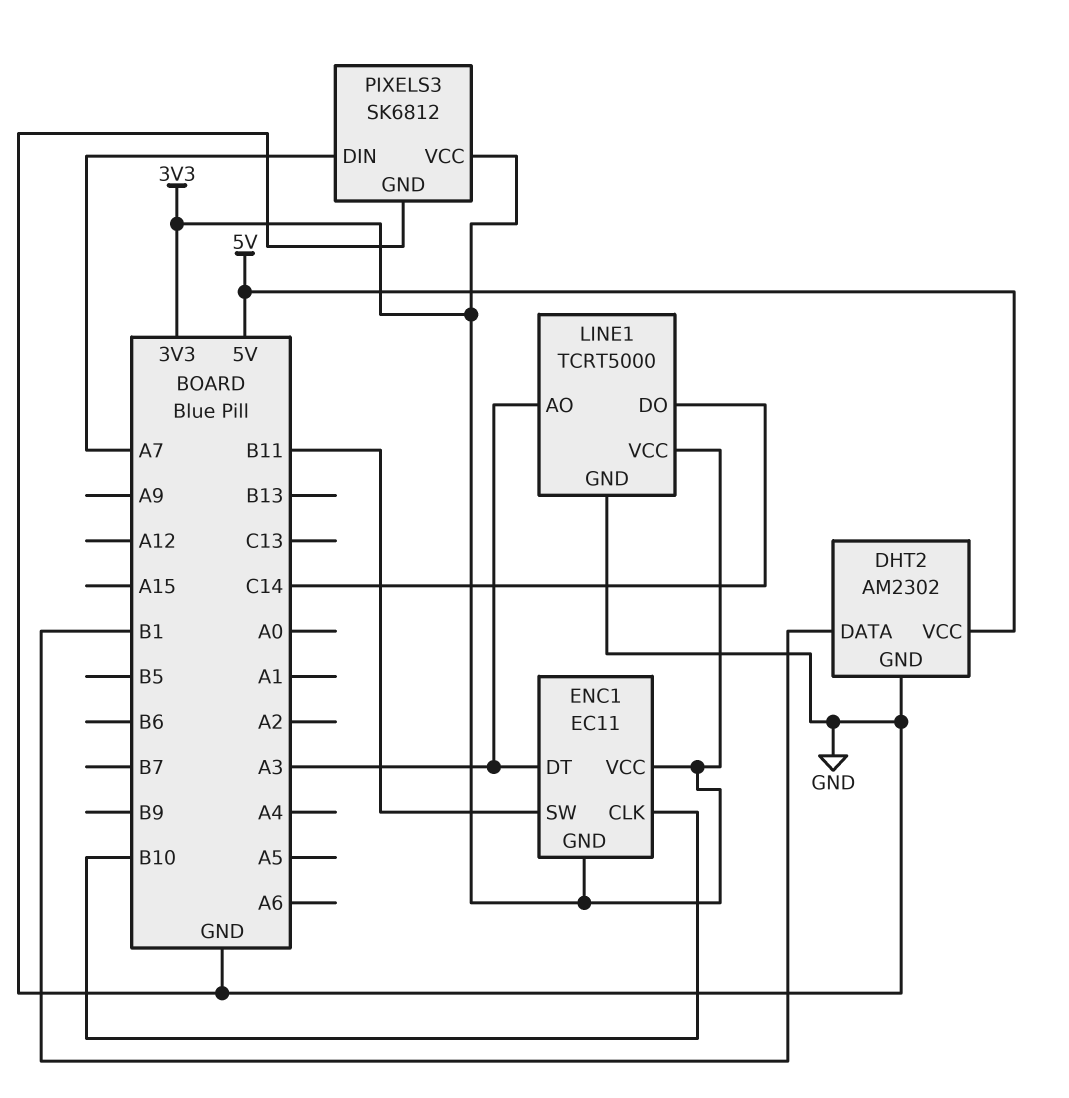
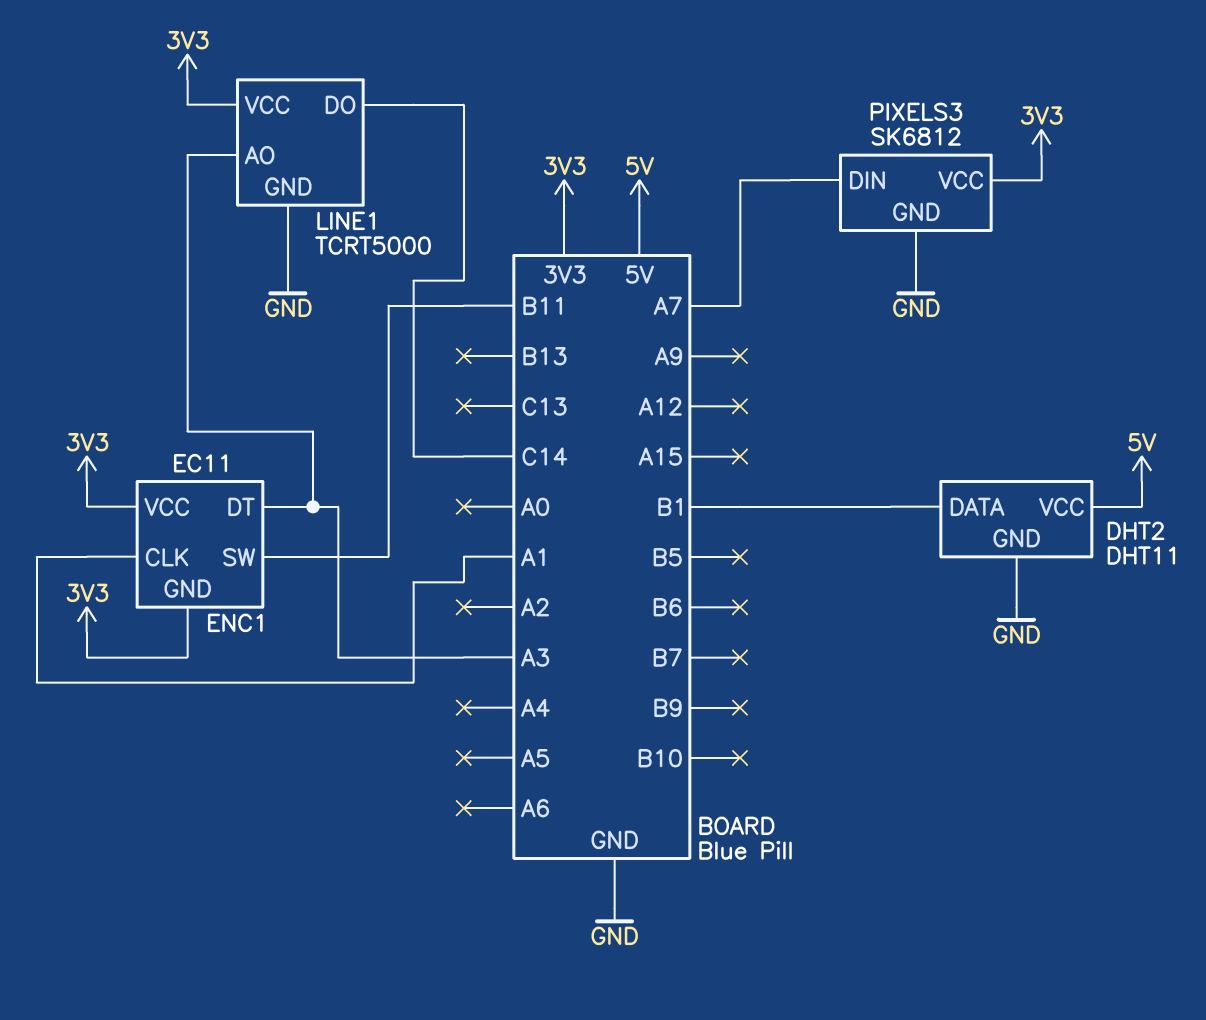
DHT2: AM2302 -> DHT11
ENC1 pin CLK: B10 -> A1

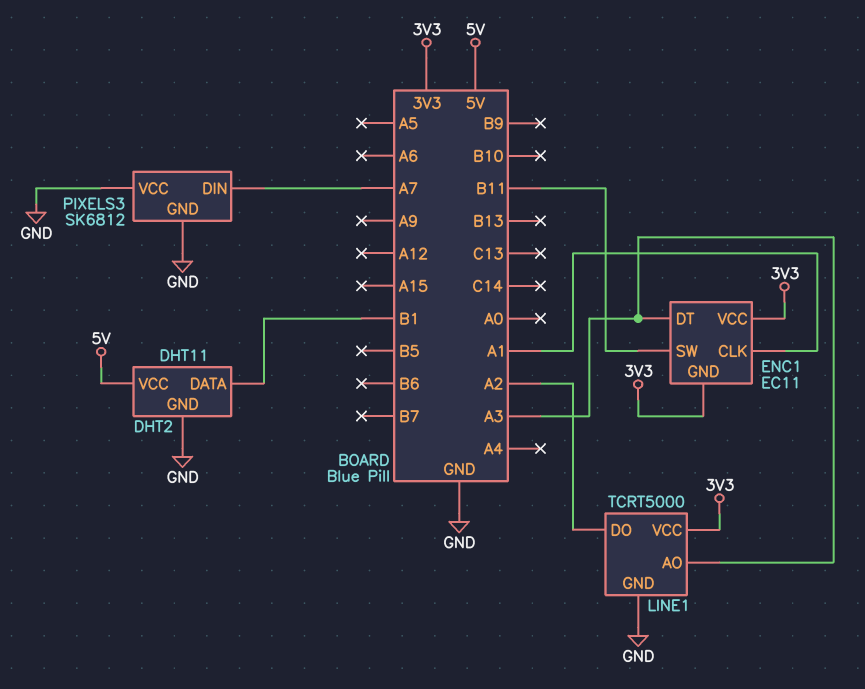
LINE1 pin DO: C14 -> A2
PIXELS3 pin VCC: 3V3 -> GND

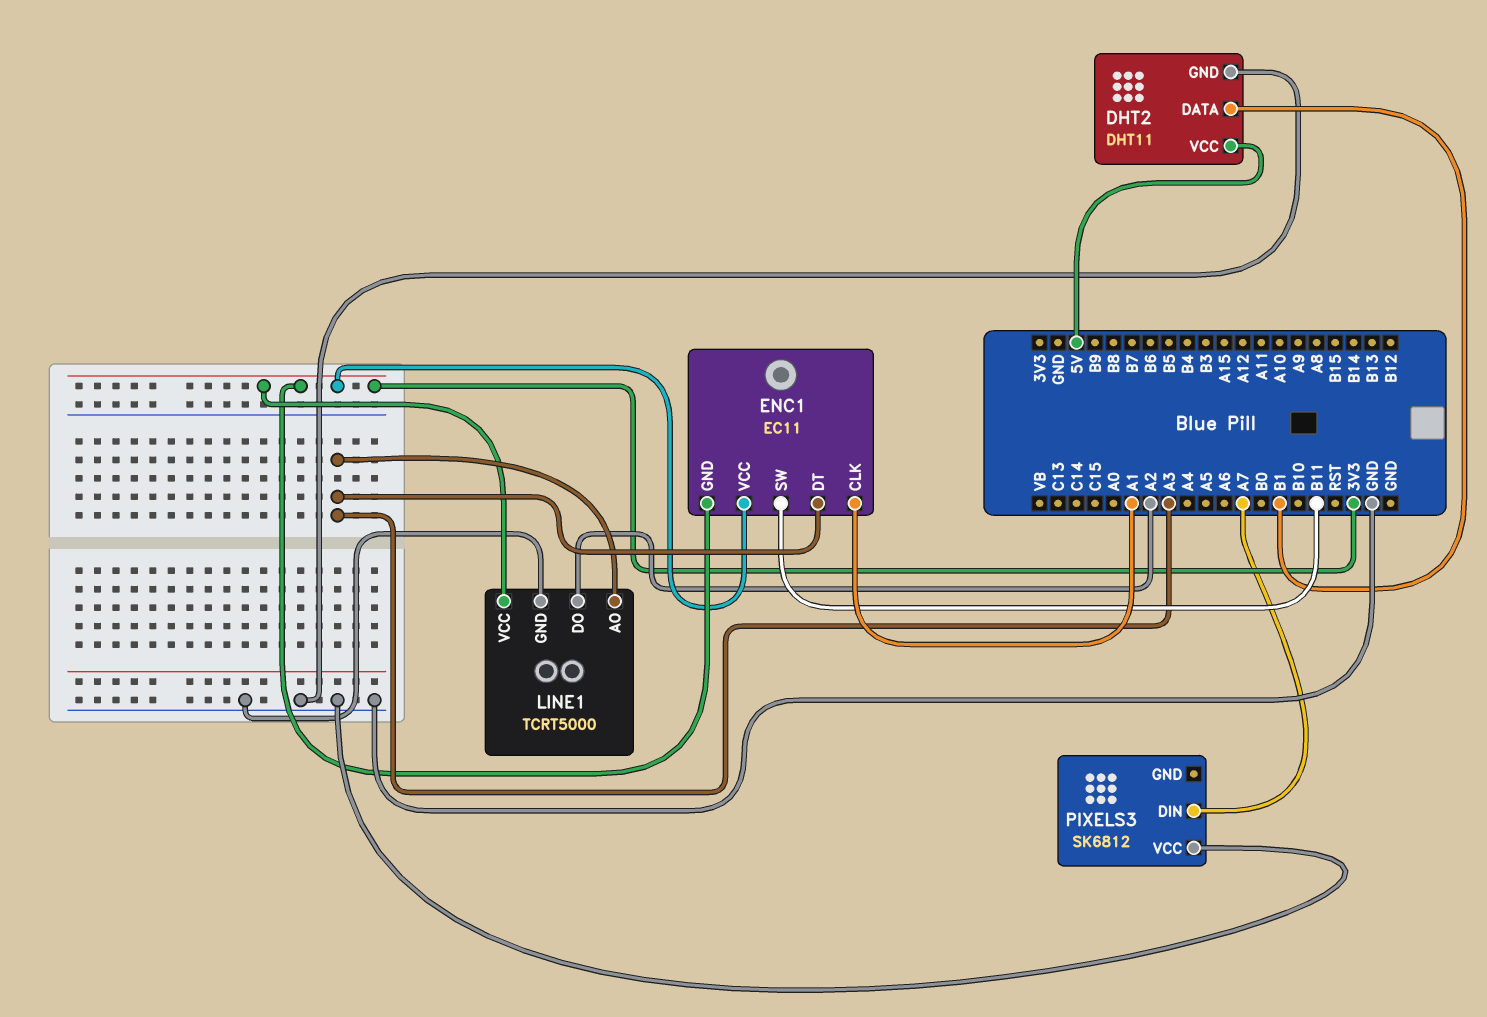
PIXELS3 pin GND: GND -> none

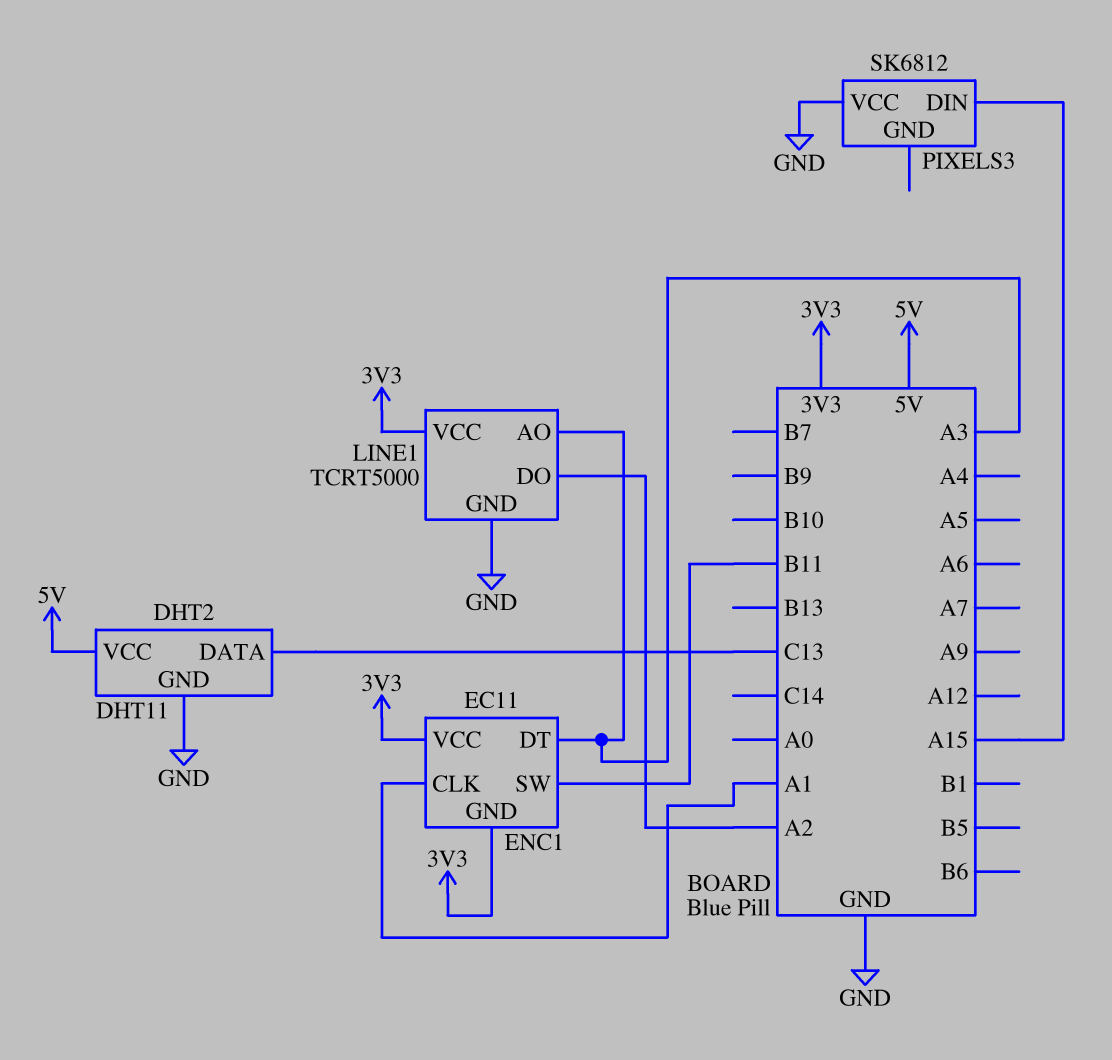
DHT2 pin DATA: B1 -> C13
PIXELS3 pin DIN: A7 -> A15

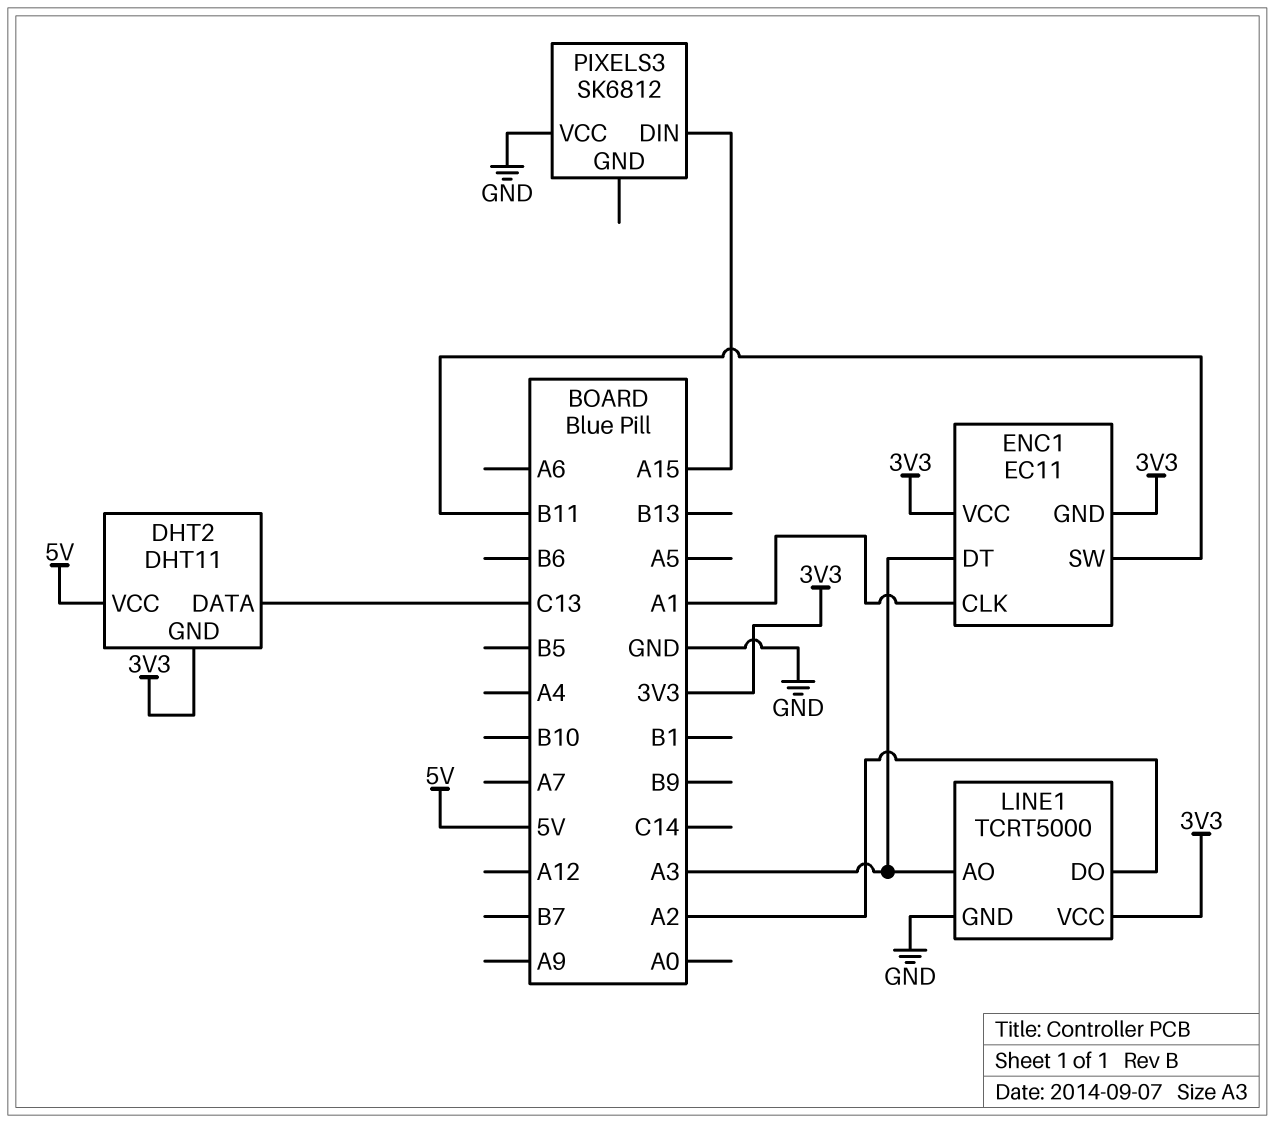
DHT2 pin GND: GND -> 3V3

